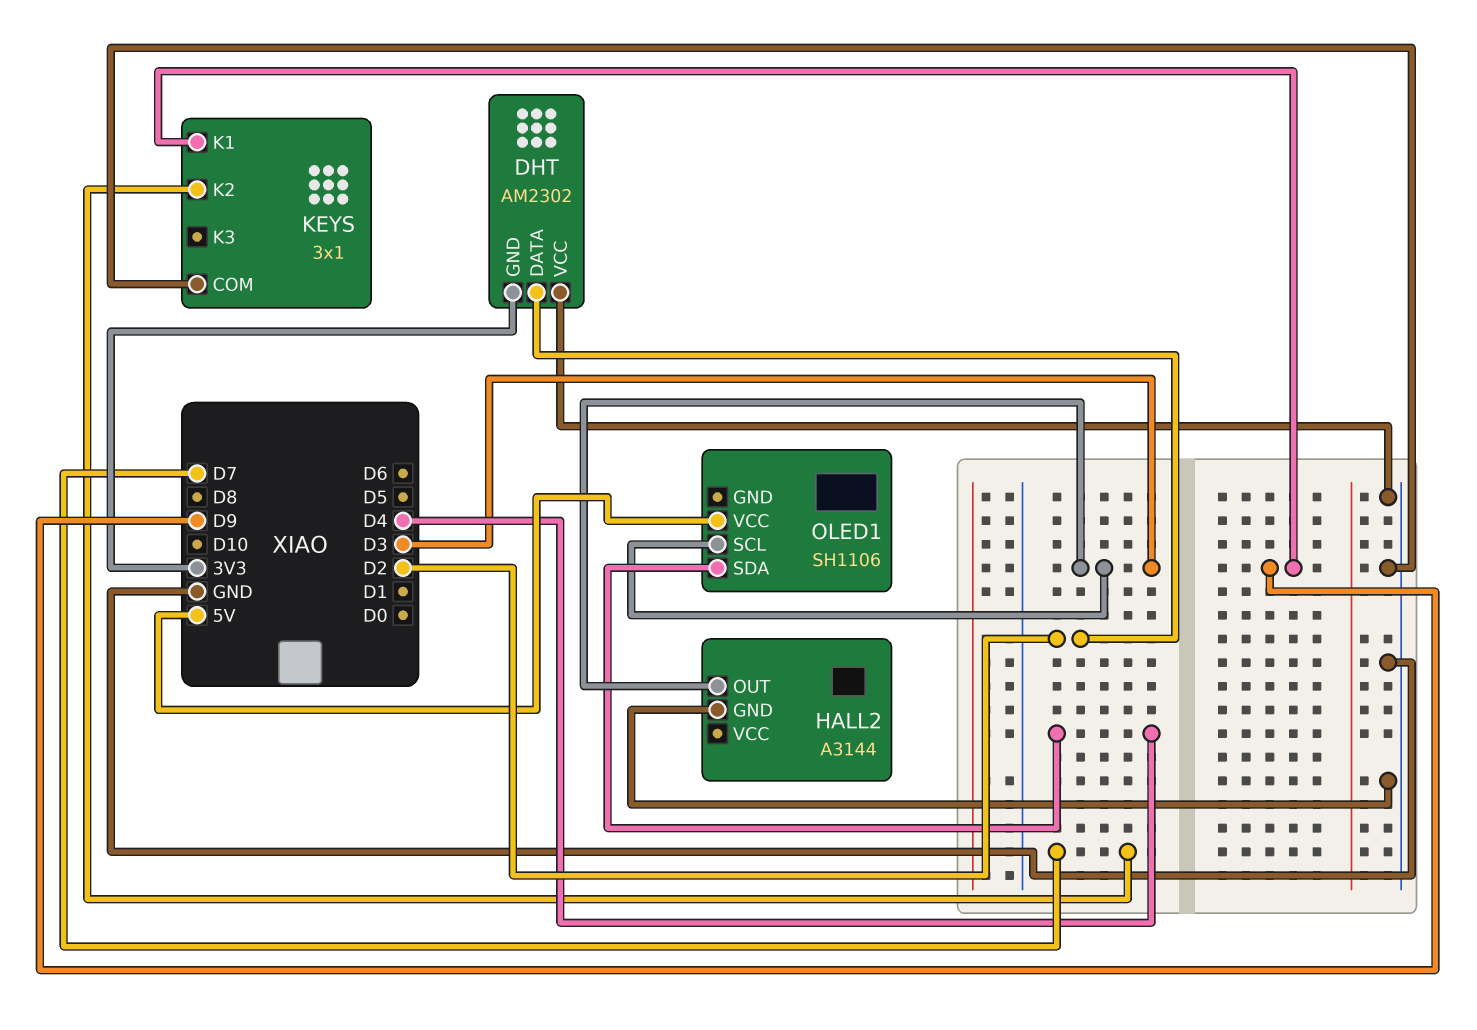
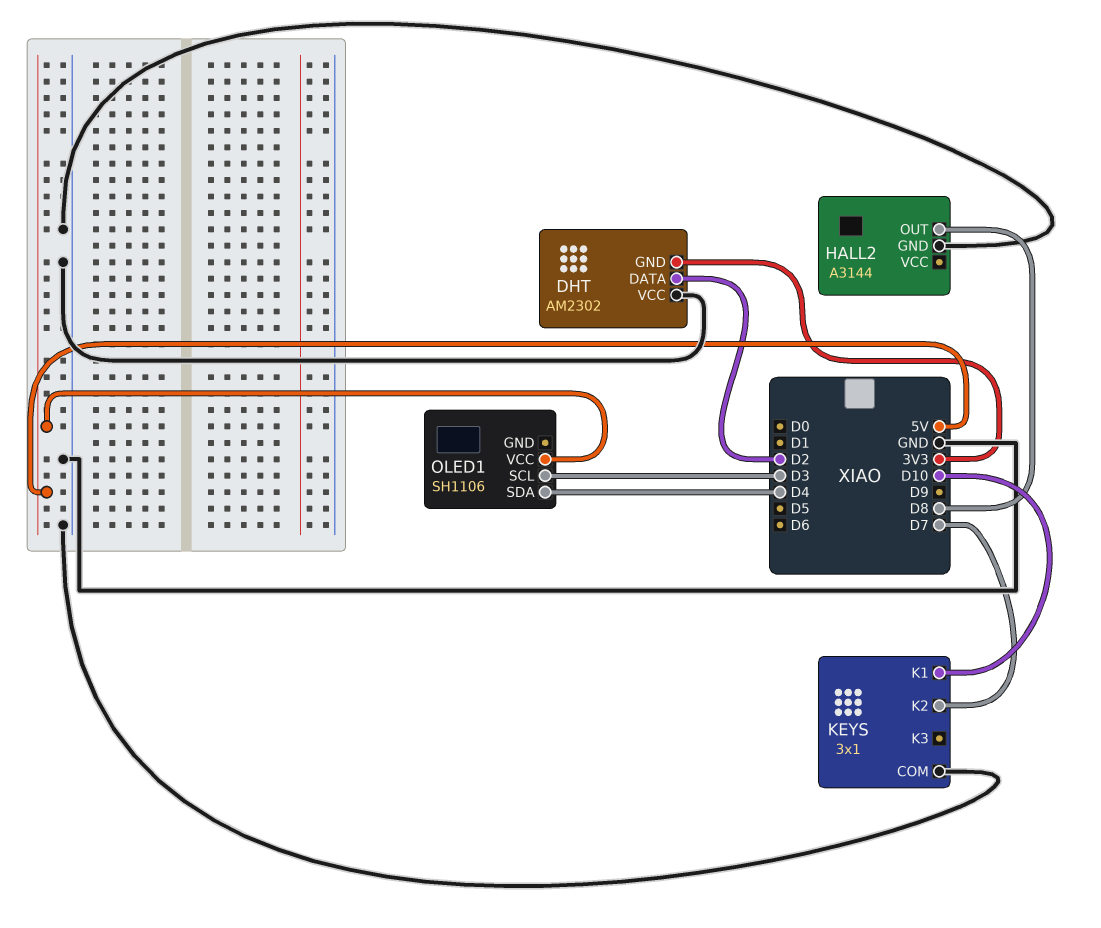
HALL2 pin OUT: D3 -> D8
KEYS pin K1: D9 -> D10

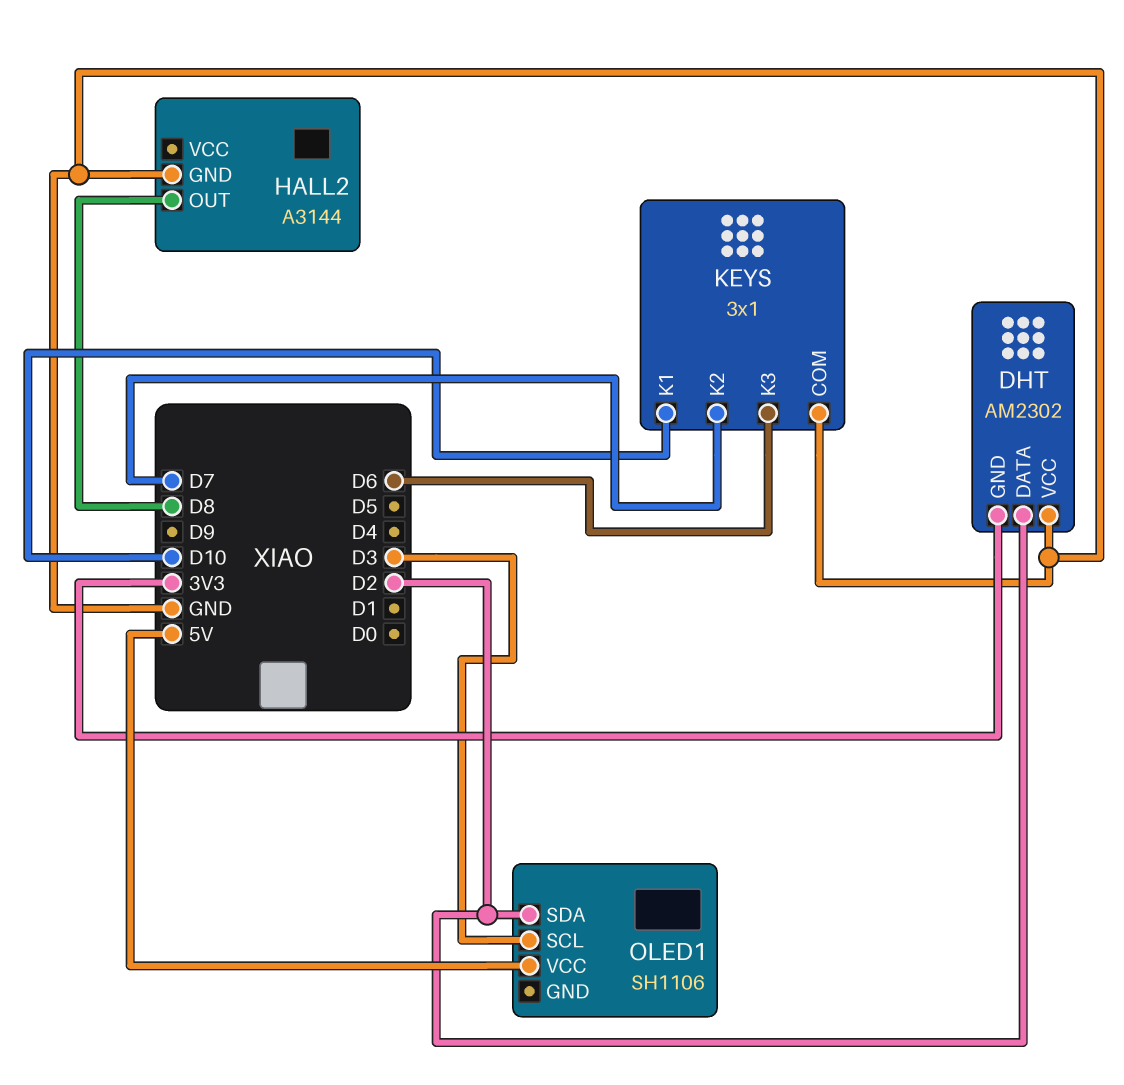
KEYS pin K3: none -> D6
OLED1 pin SDA: D4 -> D2

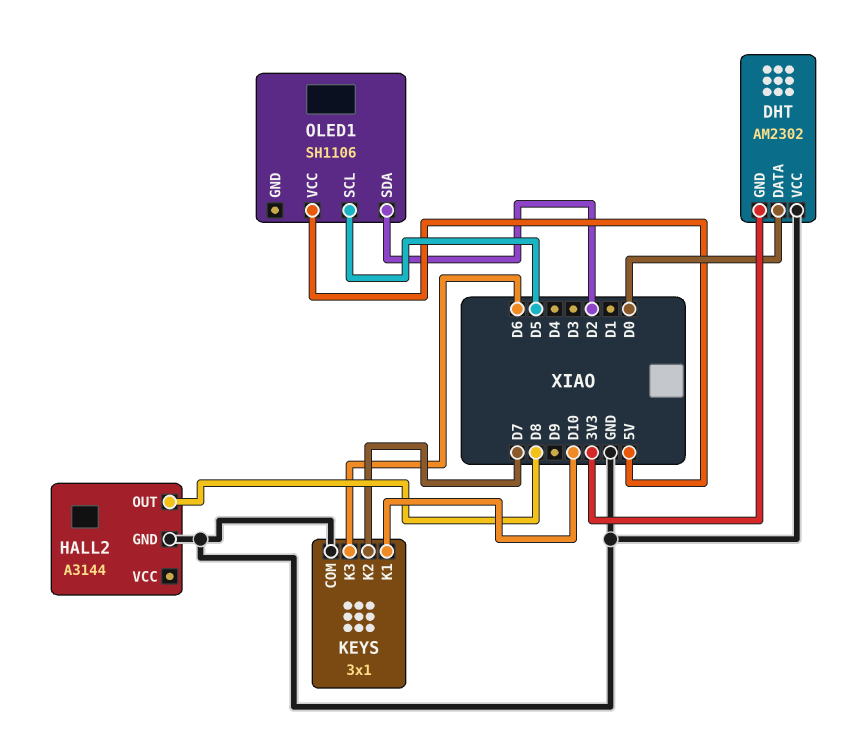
DHT pin DATA: D2 -> D0
OLED1 pin SCL: D3 -> D5

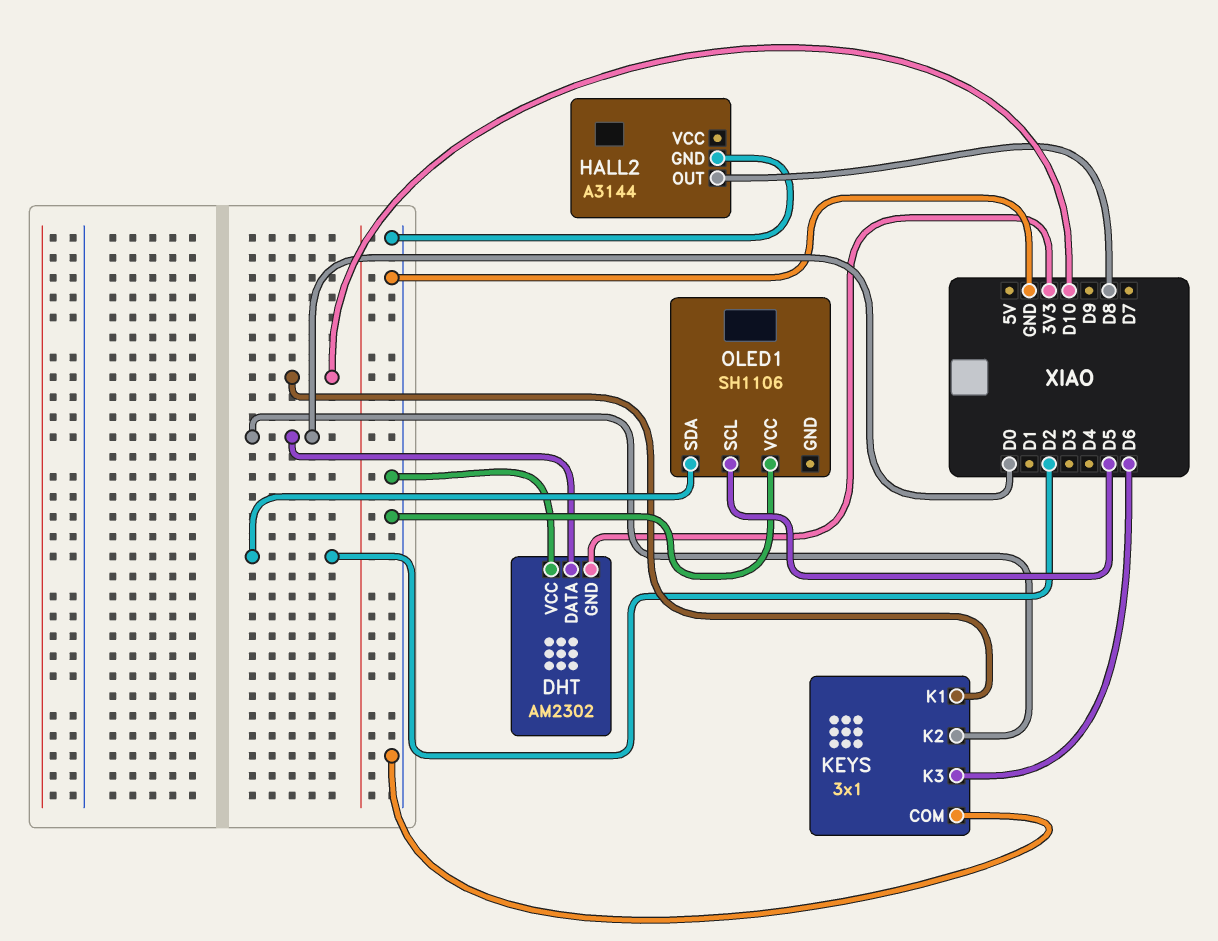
KEYS pin K2: D7 -> D0
OLED1 pin VCC: 5V -> GND

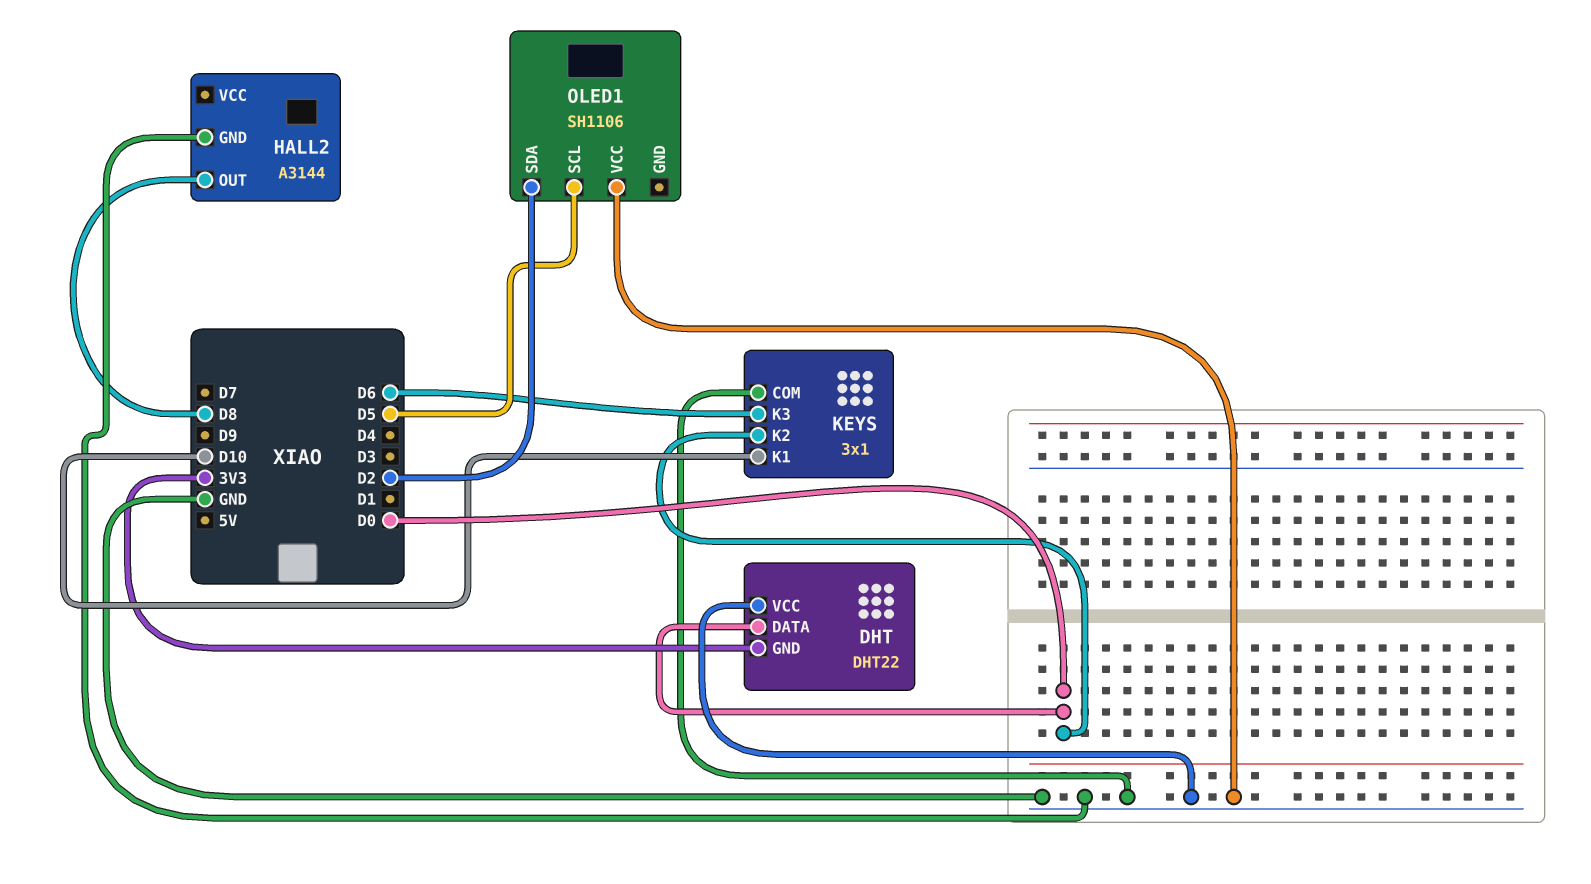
DHT: AM2302 -> DHT22

